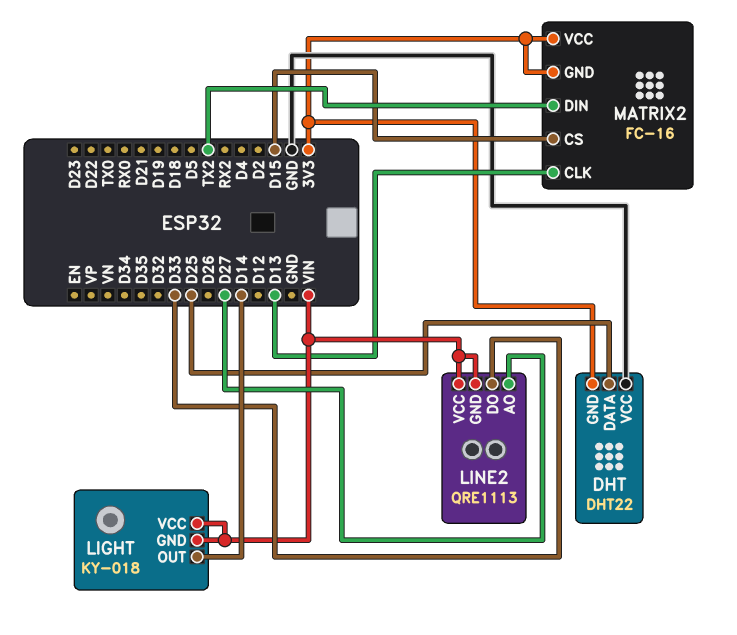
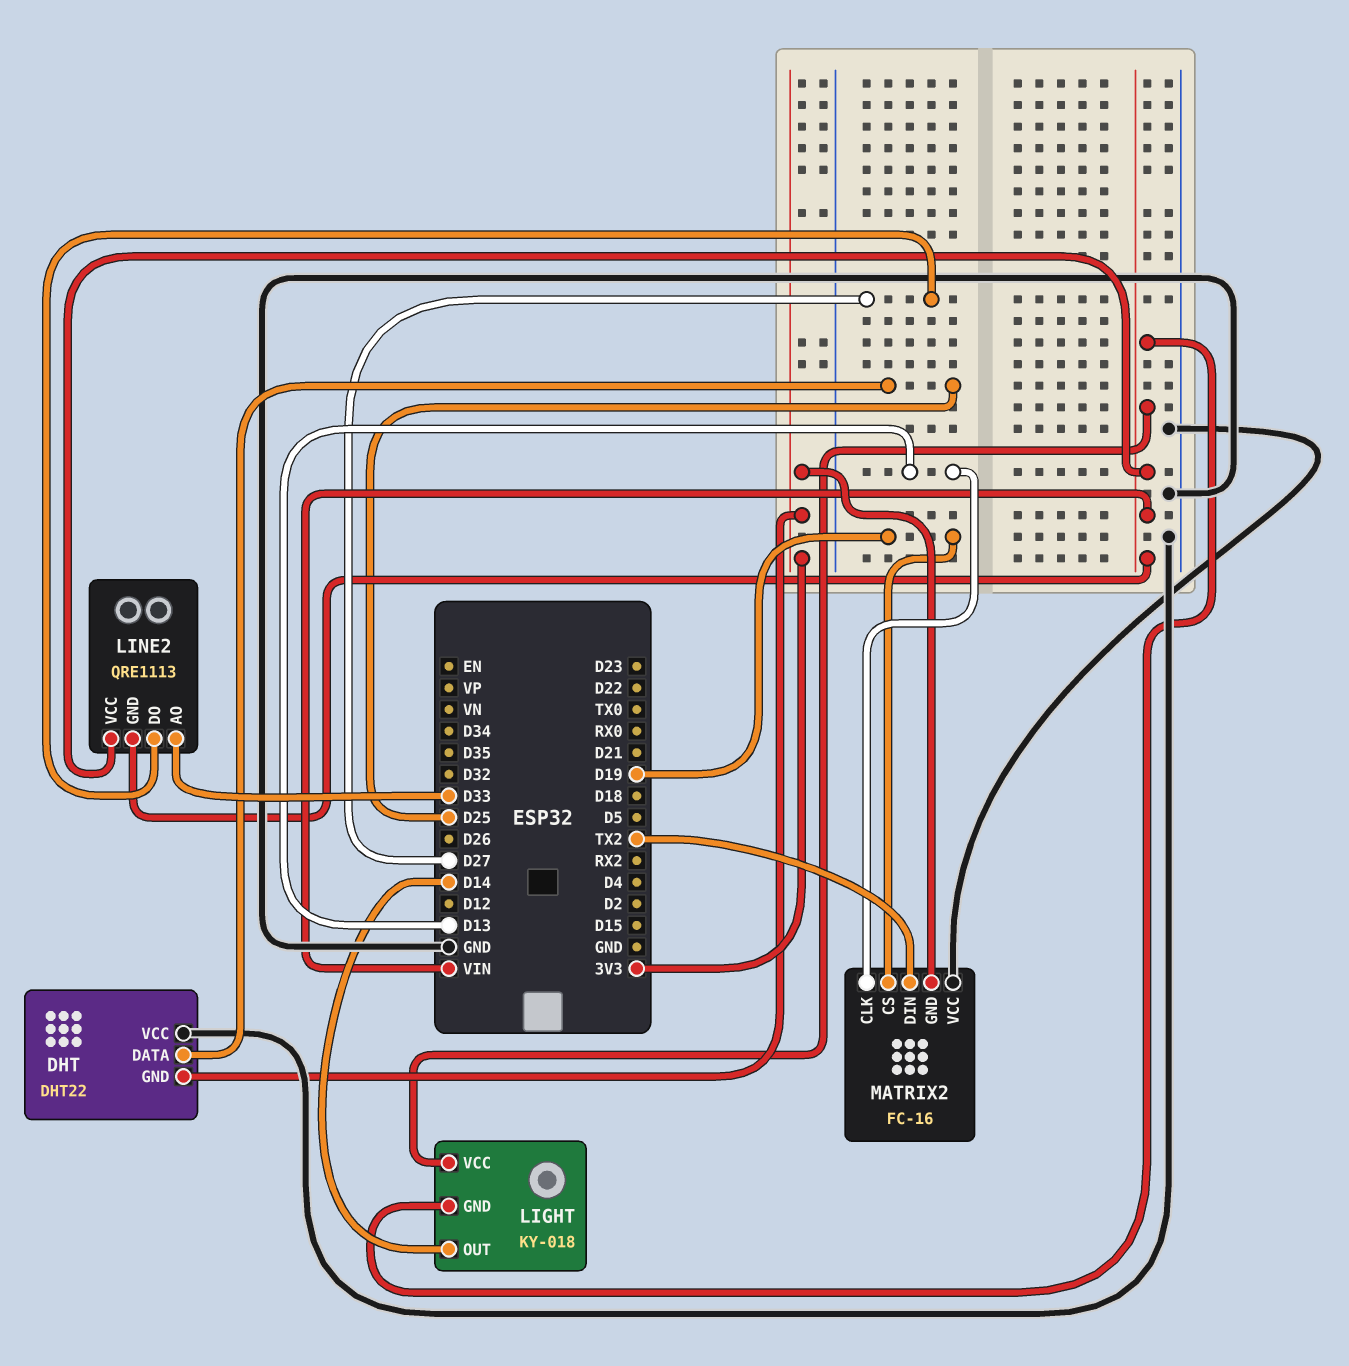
LINE2 pin AO: D27 -> D33
LINE2 pin DO: D33 -> D27
MATRIX2 pin CS: D15 -> D19
MATRIX2 pin VCC: 3V3 -> GND

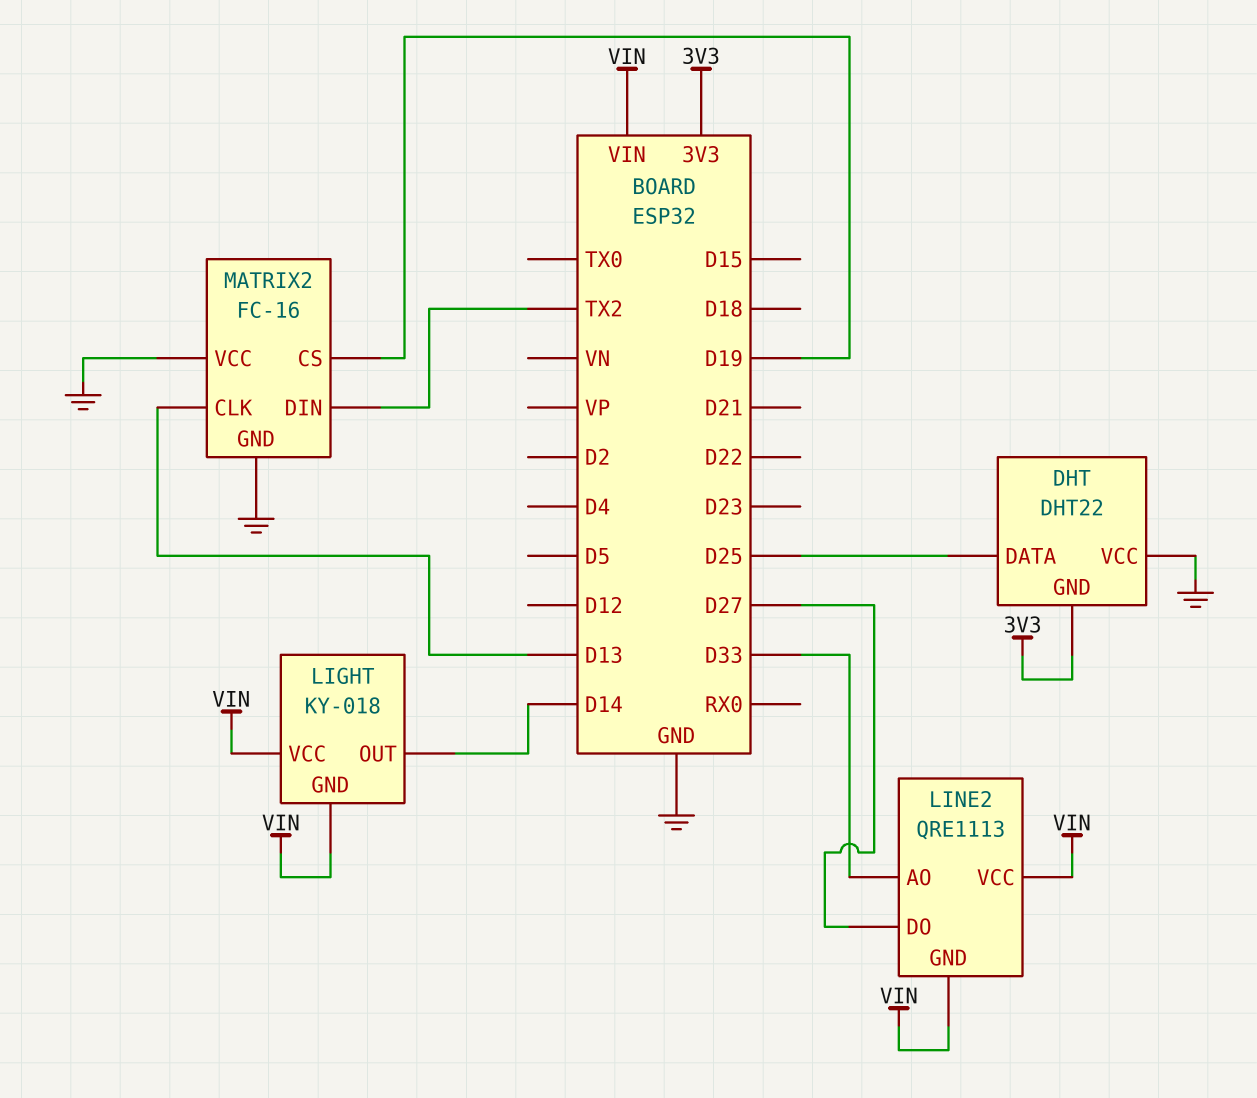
MATRIX2 pin GND: 3V3 -> GND

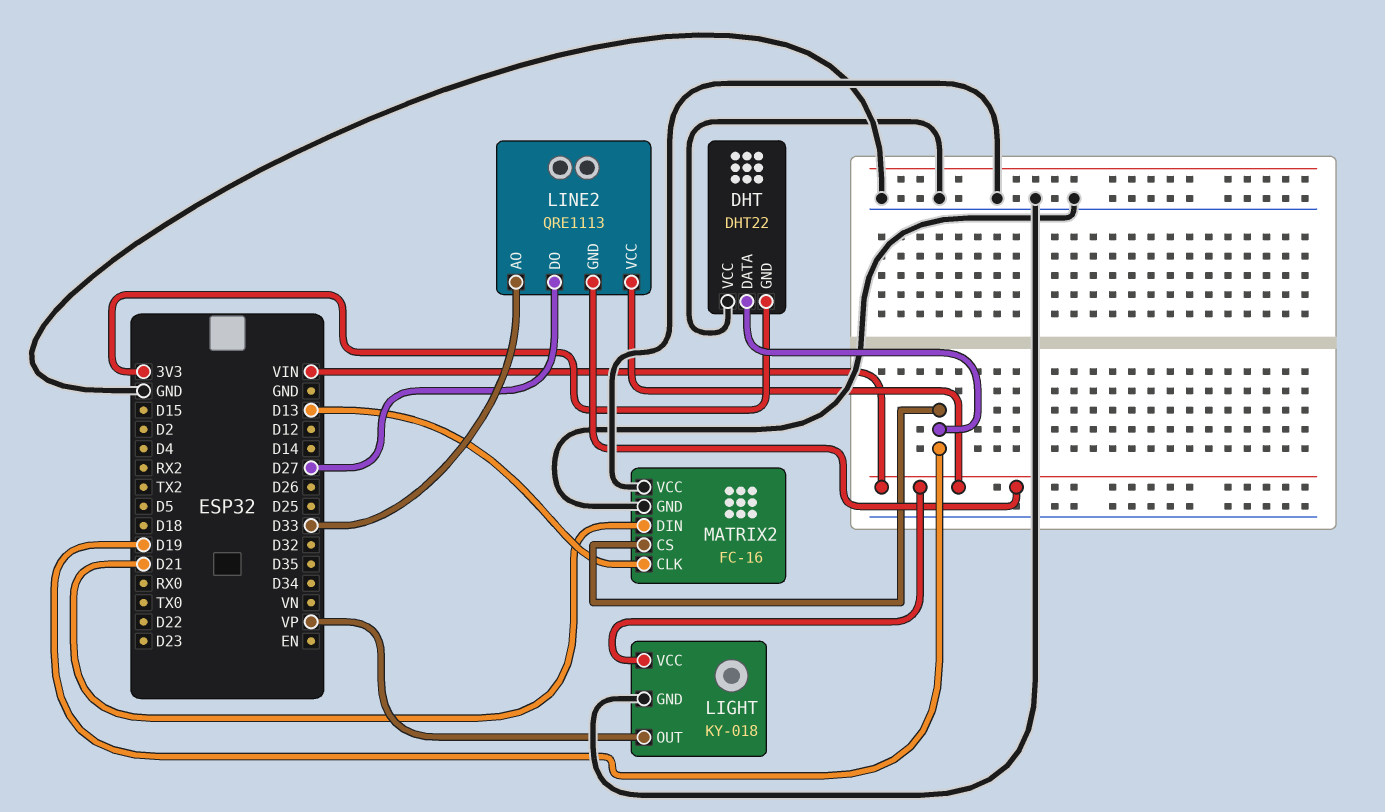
DHT pin DATA: D25 -> D19
LIGHT pin GND: VIN -> GND
LIGHT pin OUT: D14 -> VP
MATRIX2 pin DIN: TX2 -> D21

